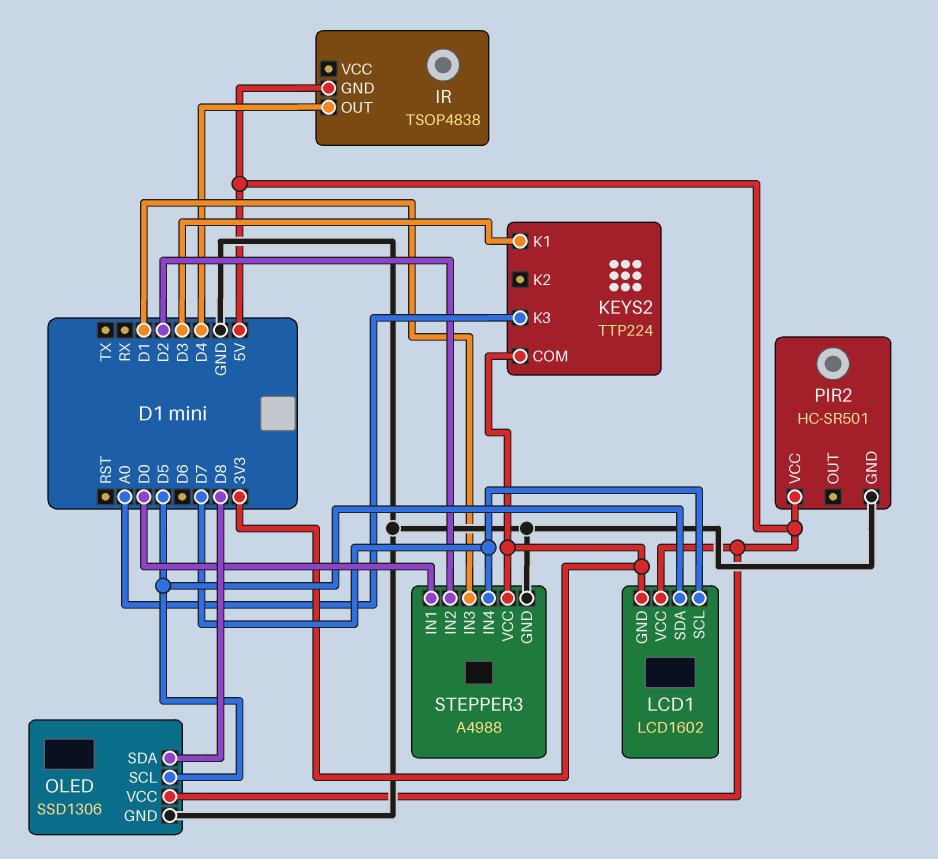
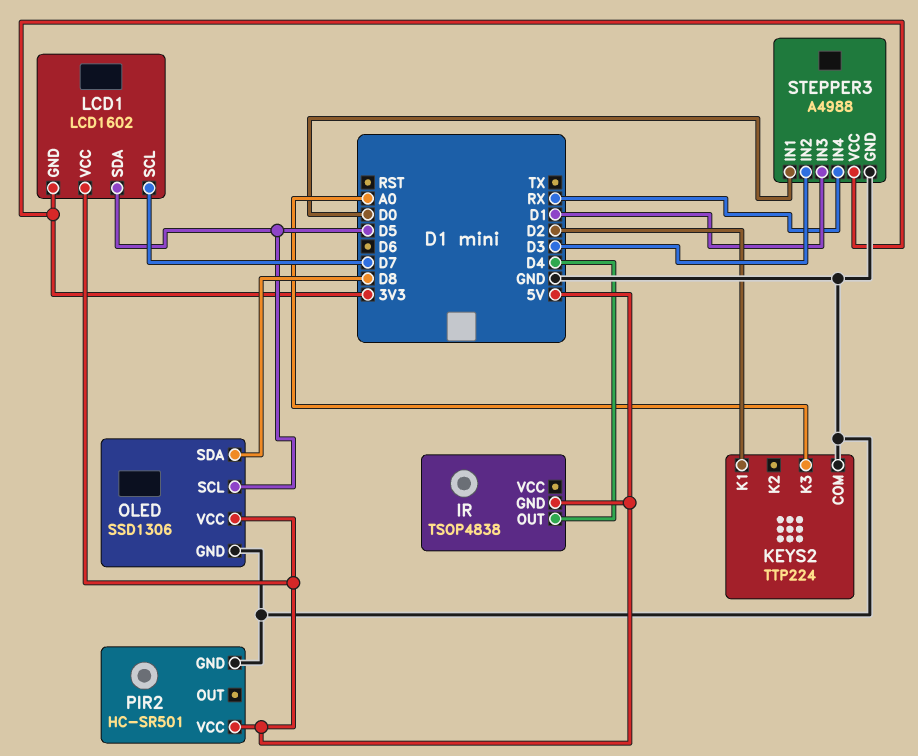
KEYS2 pin COM: 3V3 -> GND
KEYS2 pin K1: D3 -> D2
STEPPER3 pin IN2: D2 -> D3
STEPPER3 pin IN4: D7 -> RX

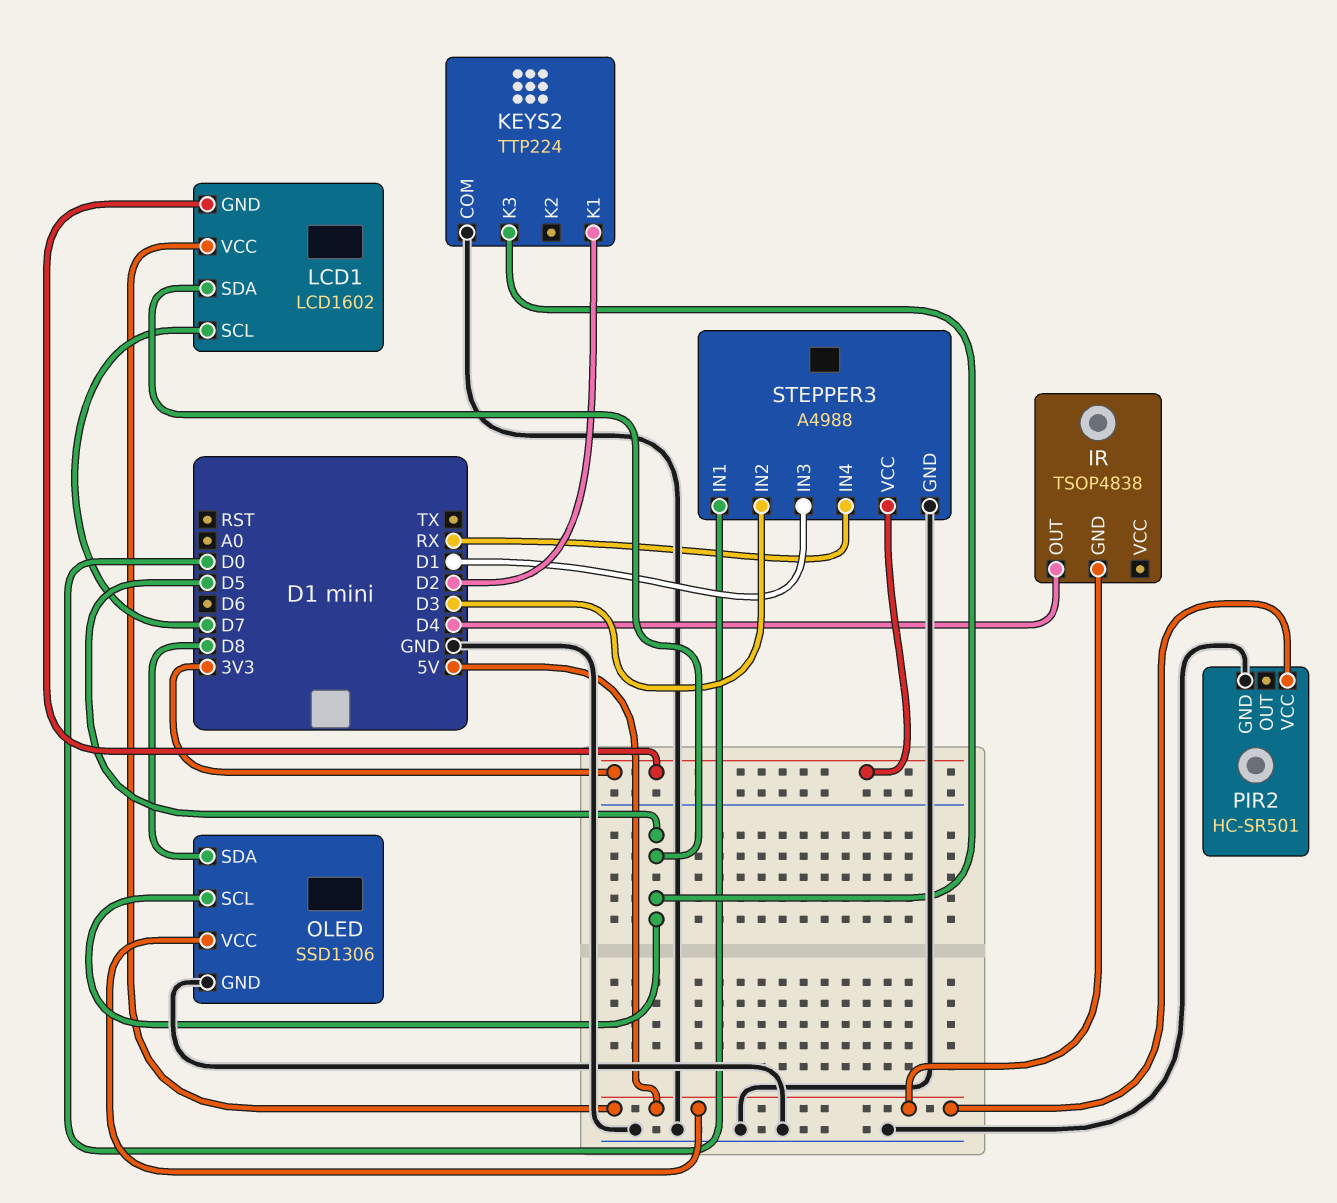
KEYS2 pin K3: A0 -> D5

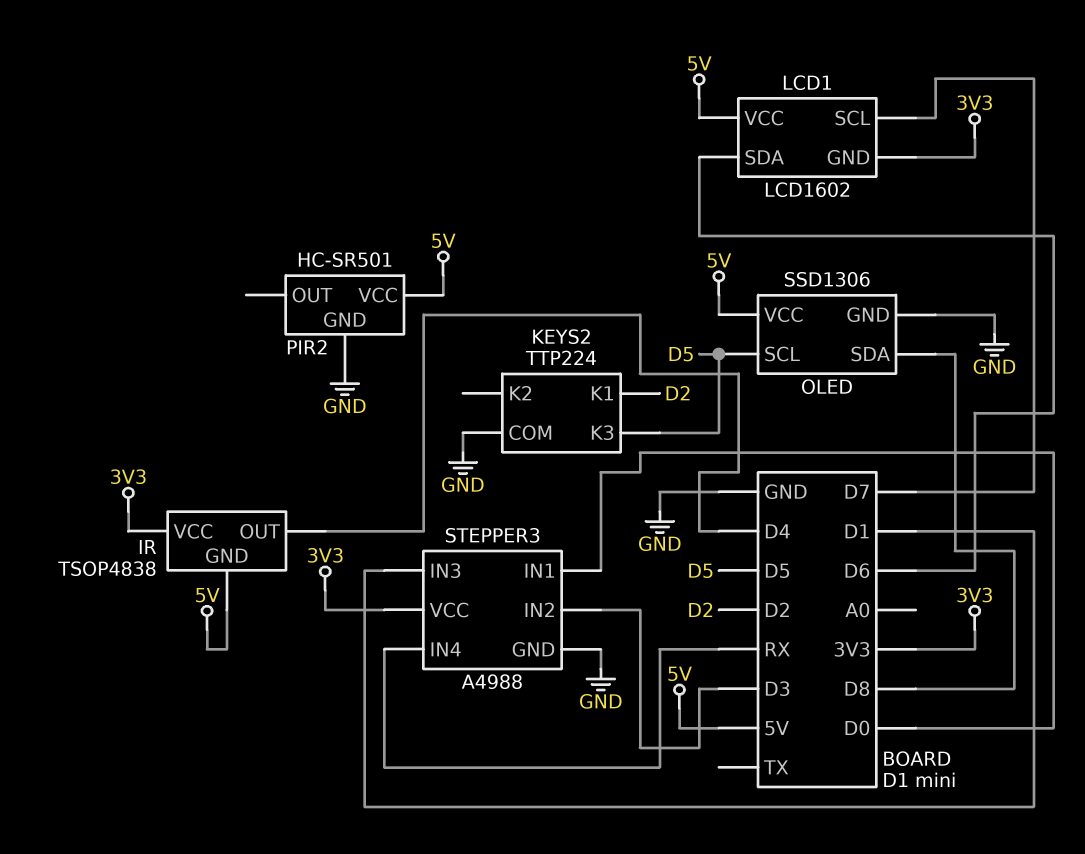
IR pin VCC: none -> 3V3
LCD1 pin SDA: D5 -> D6

